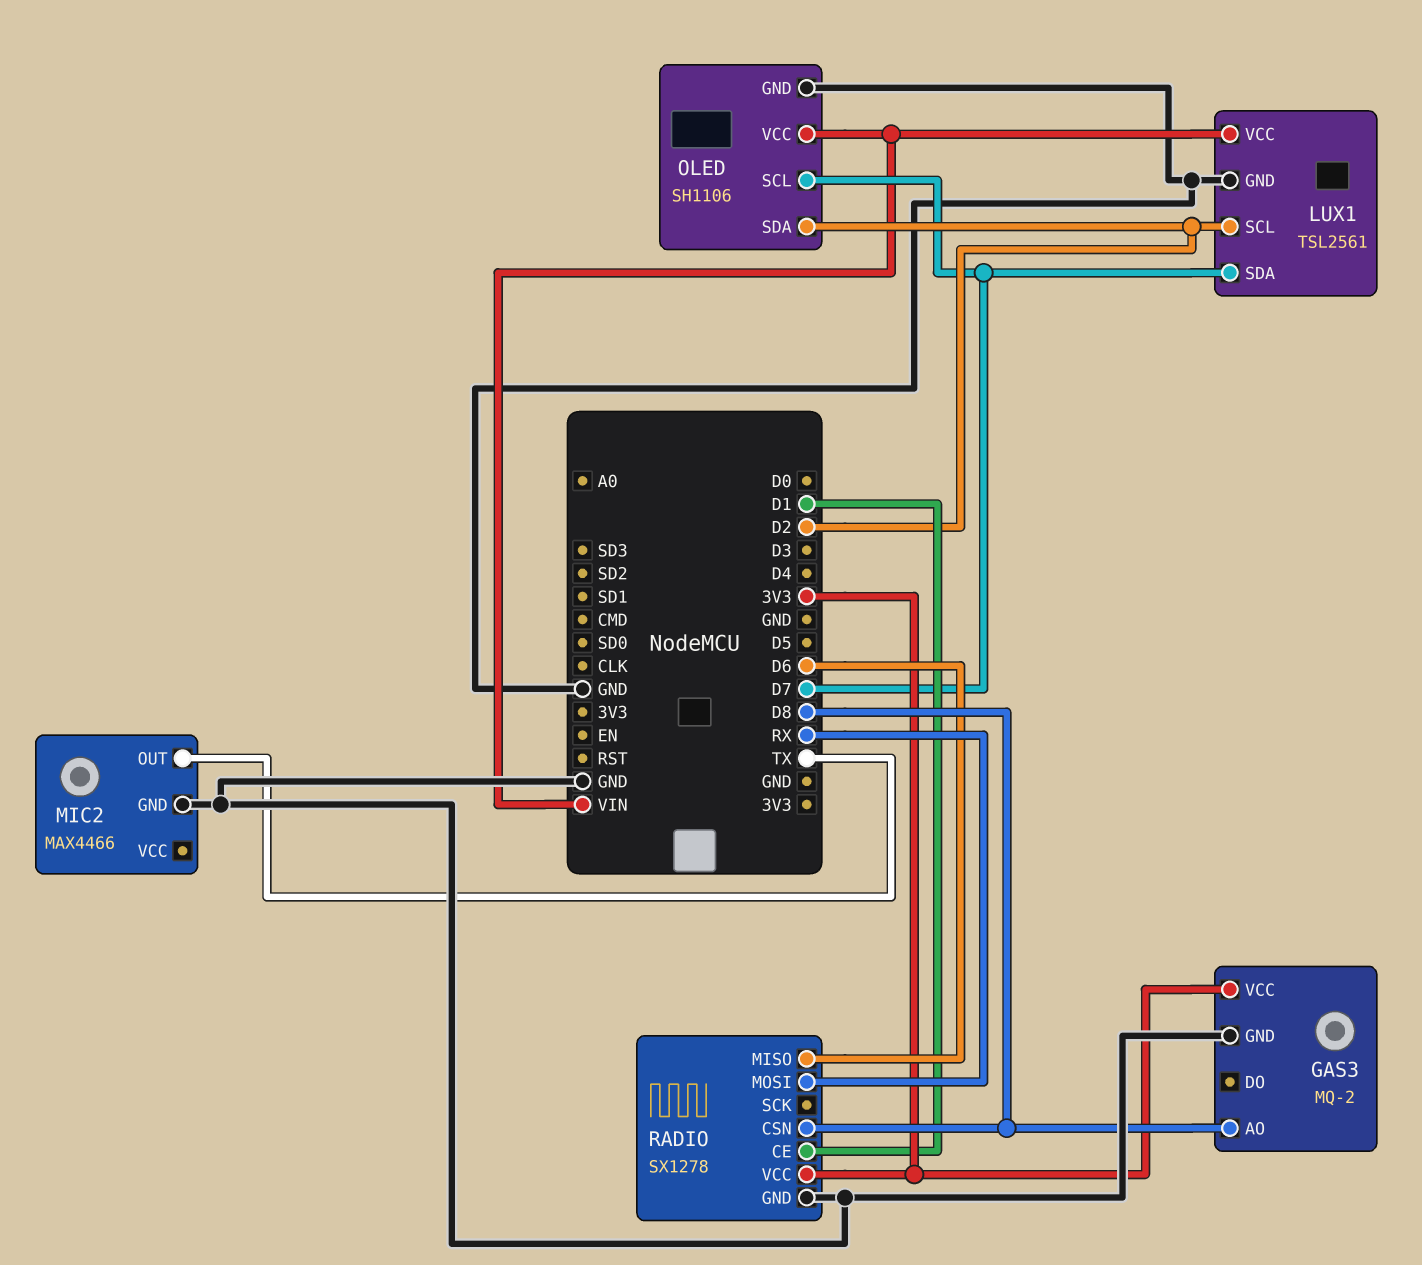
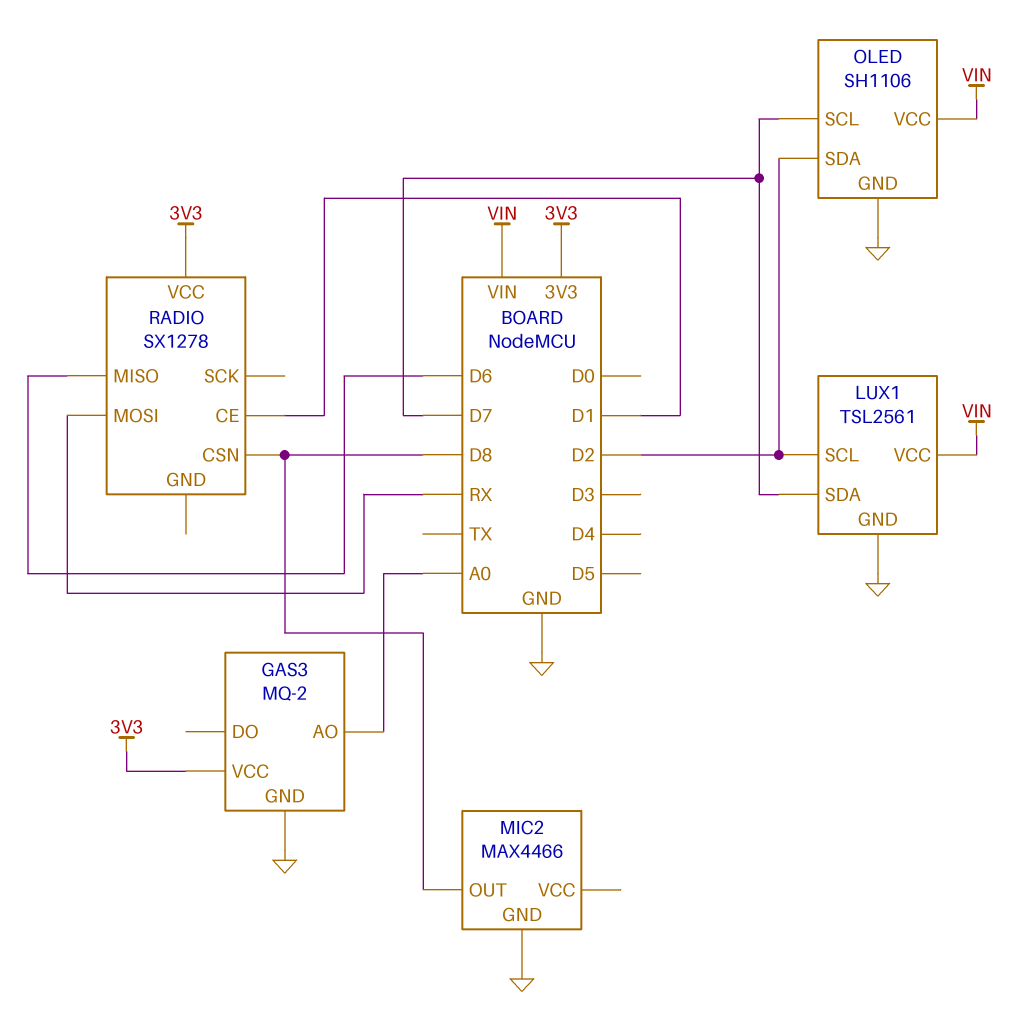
GAS3 pin AO: D8 -> A0
MIC2 pin OUT: TX -> D8
RADIO pin GND: GND -> none

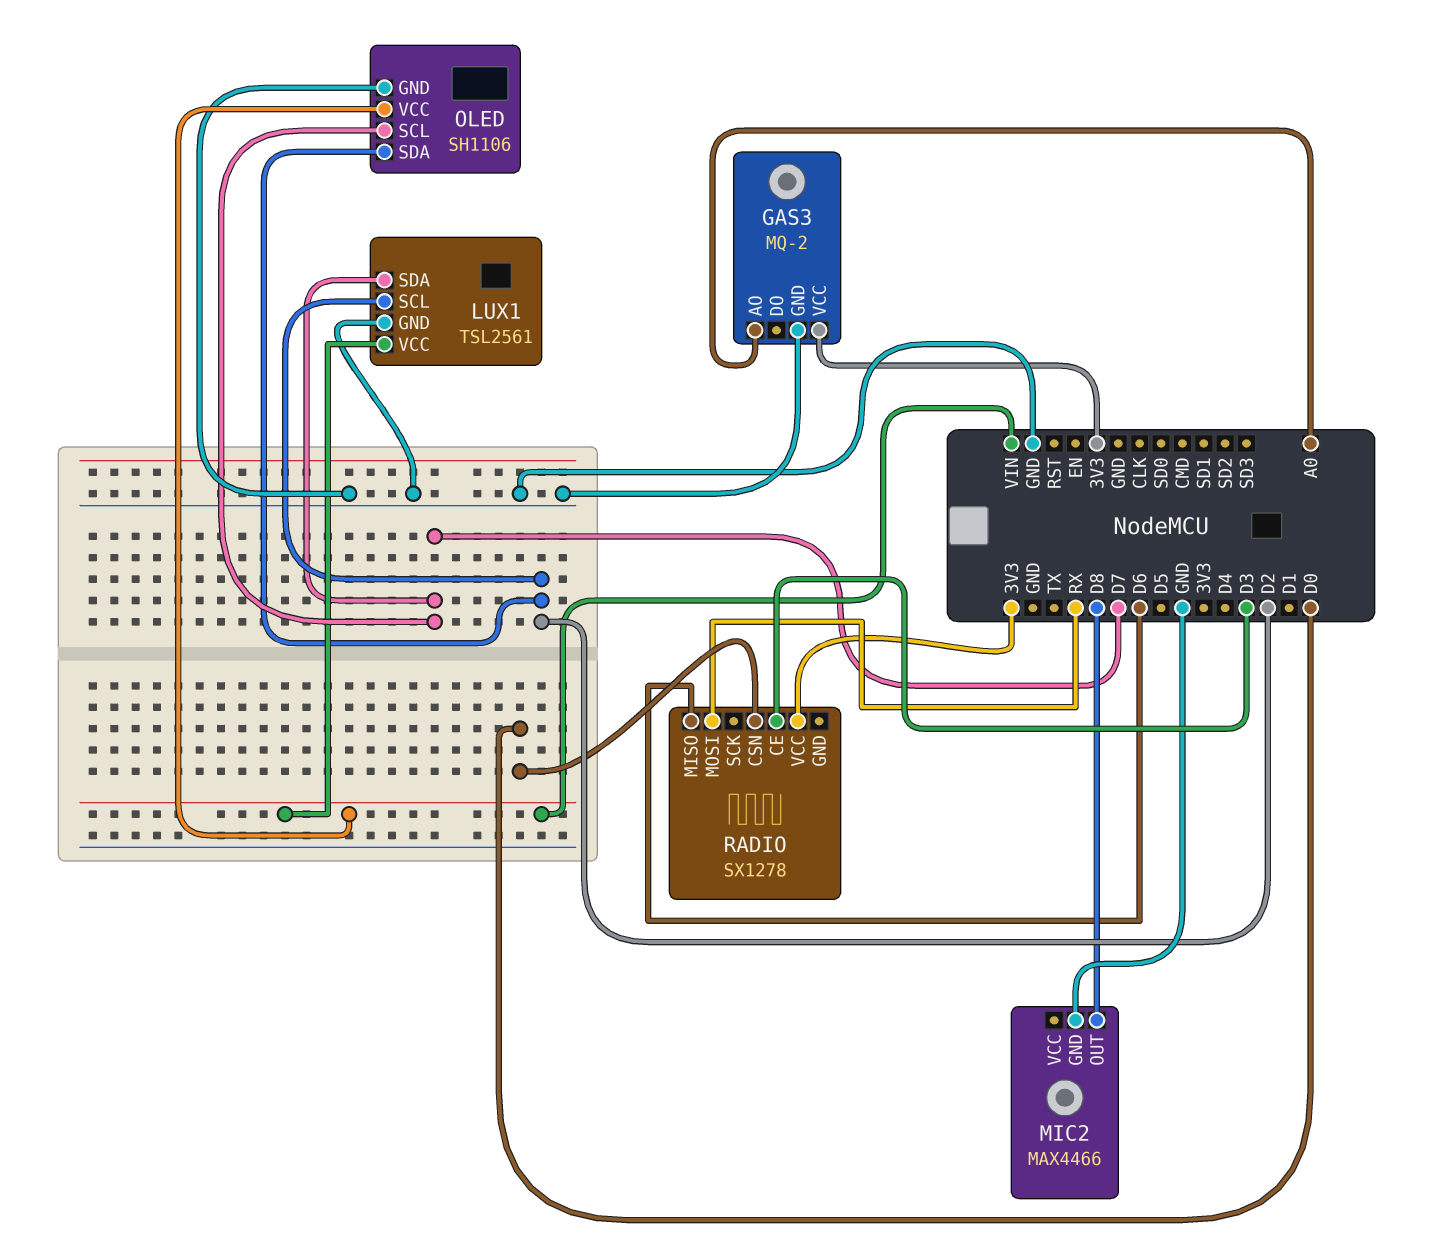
RADIO pin CE: D1 -> D3
RADIO pin CSN: D8 -> D0

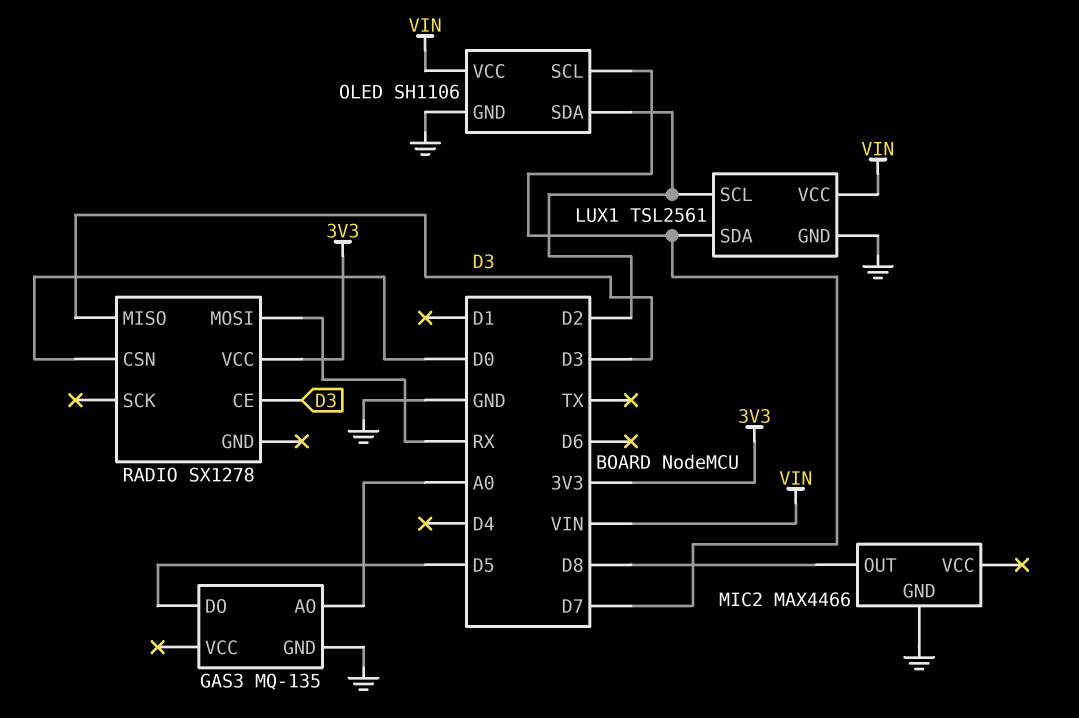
GAS3: MQ-2 -> MQ-135
GAS3 pin DO: none -> D5
GAS3 pin VCC: 3V3 -> none
RADIO pin MISO: D6 -> D3

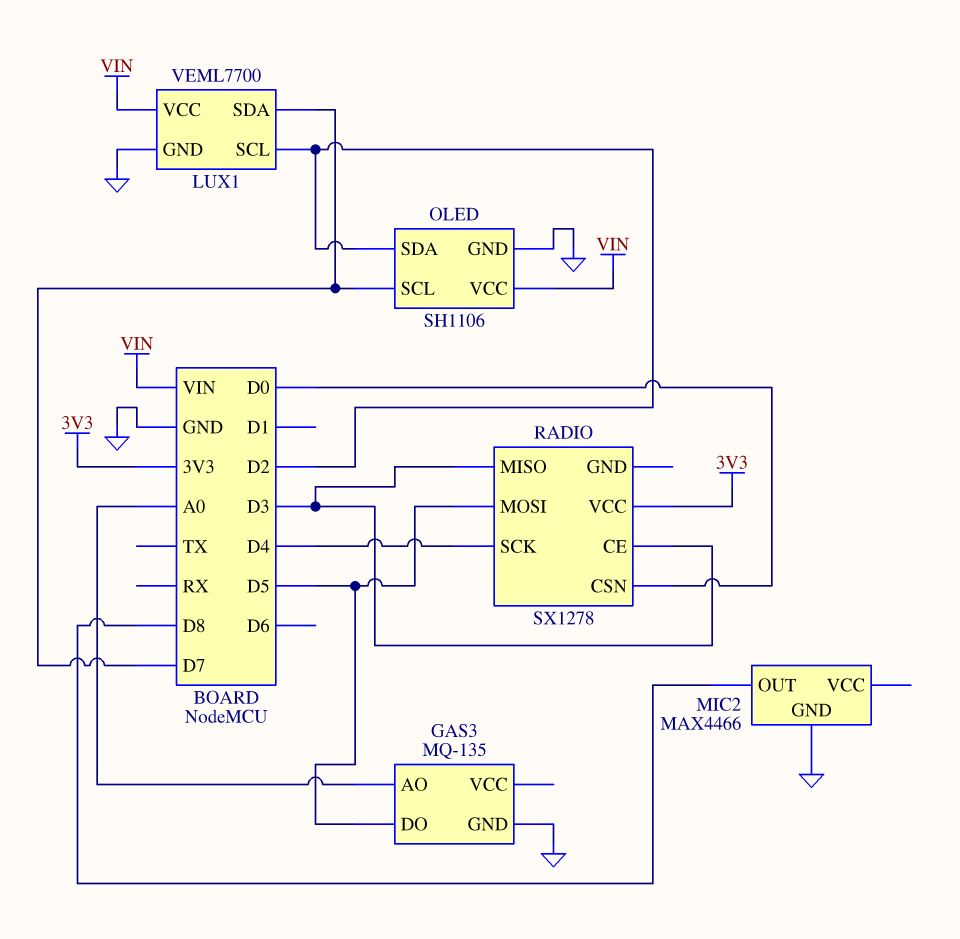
LUX1: TSL2561 -> VEML7700
RADIO pin MOSI: RX -> D5
RADIO pin SCK: none -> D4

